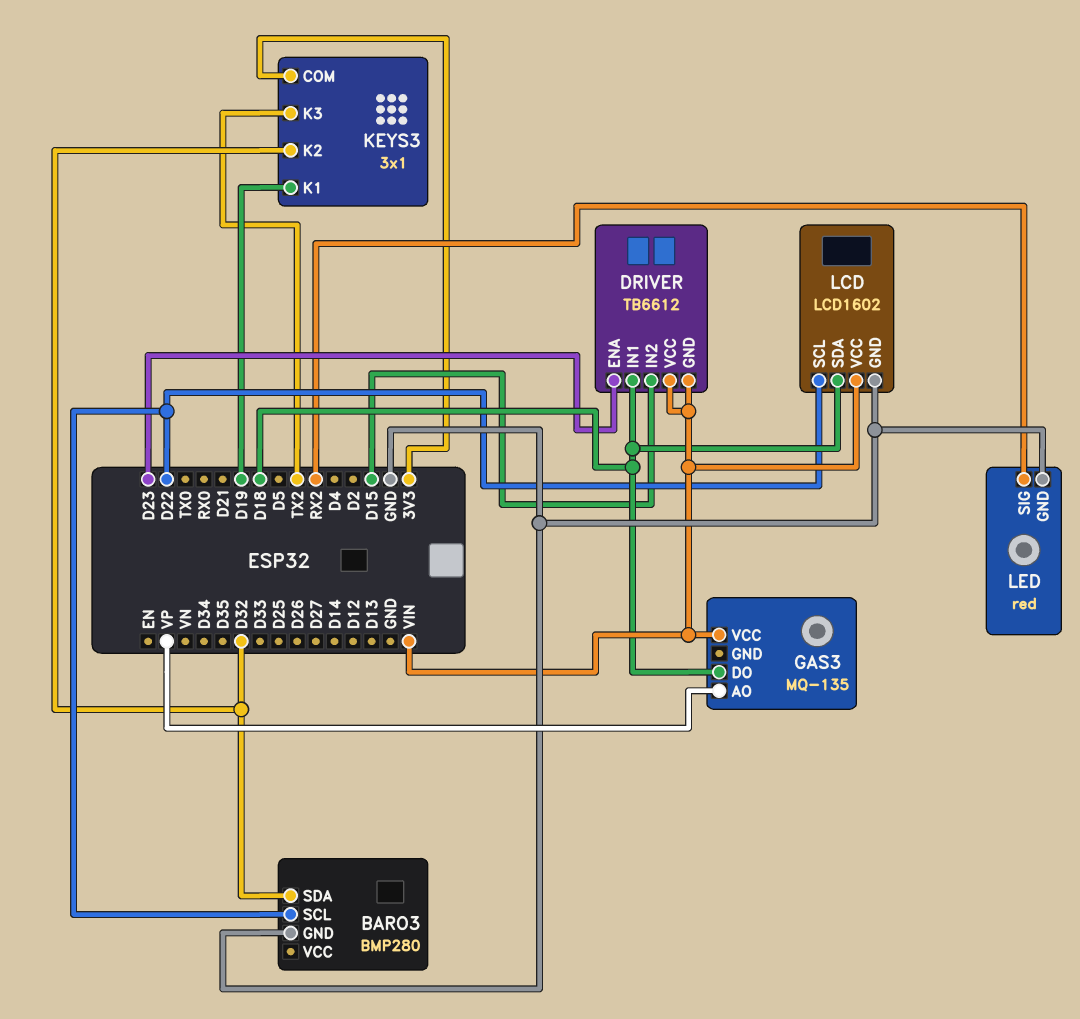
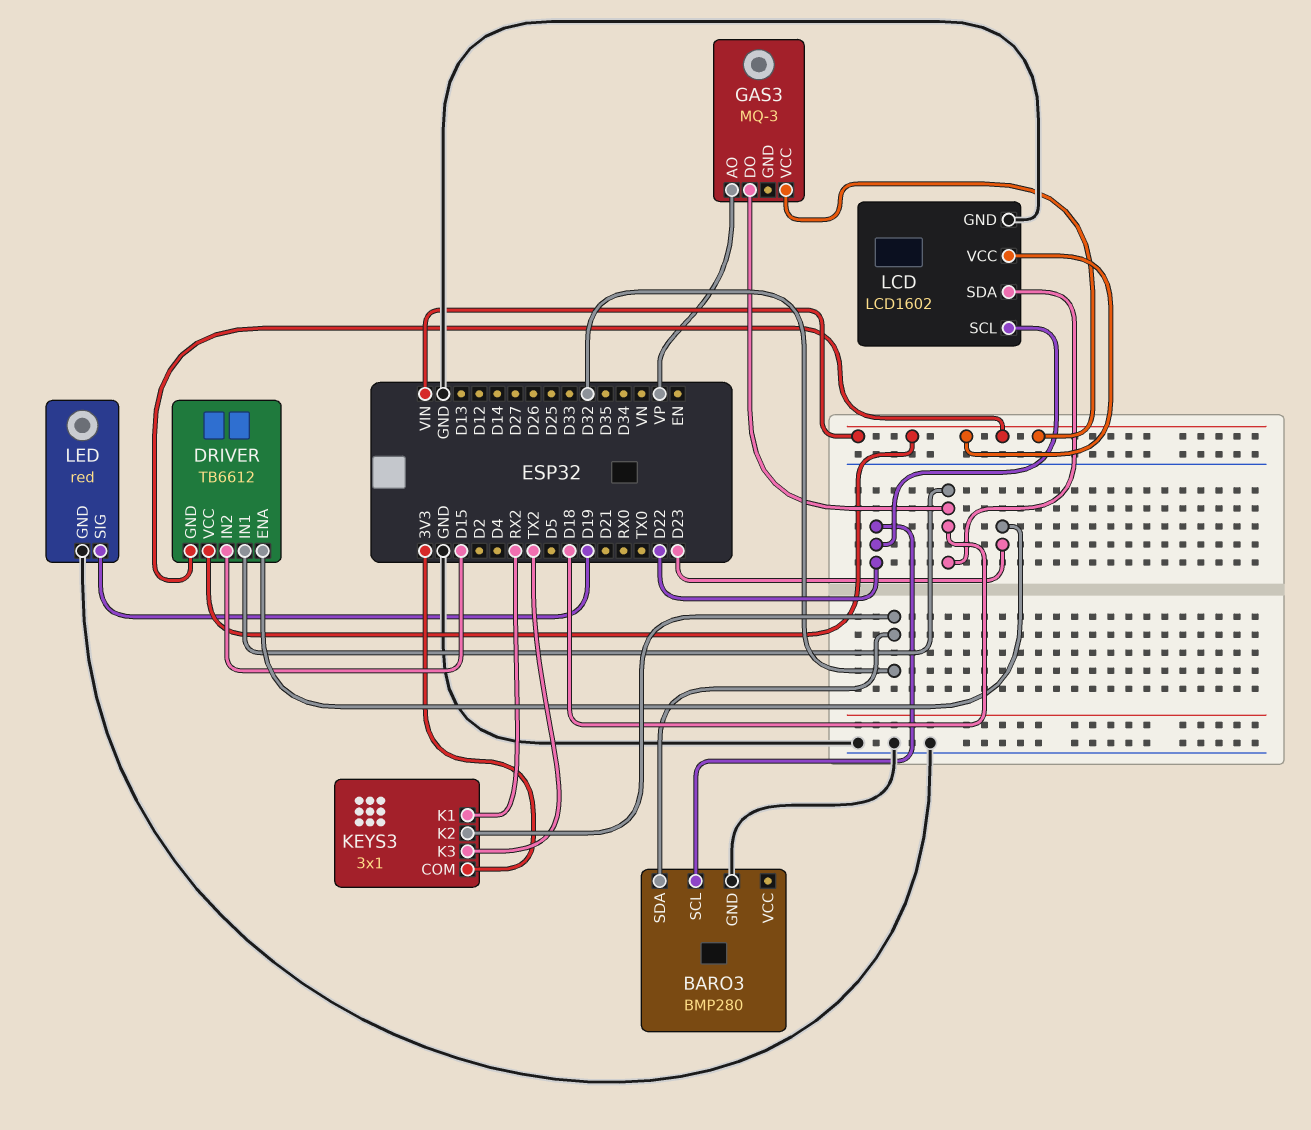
GAS3: MQ-135 -> MQ-3
KEYS3 pin K1: D19 -> RX2
LED pin SIG: RX2 -> D19

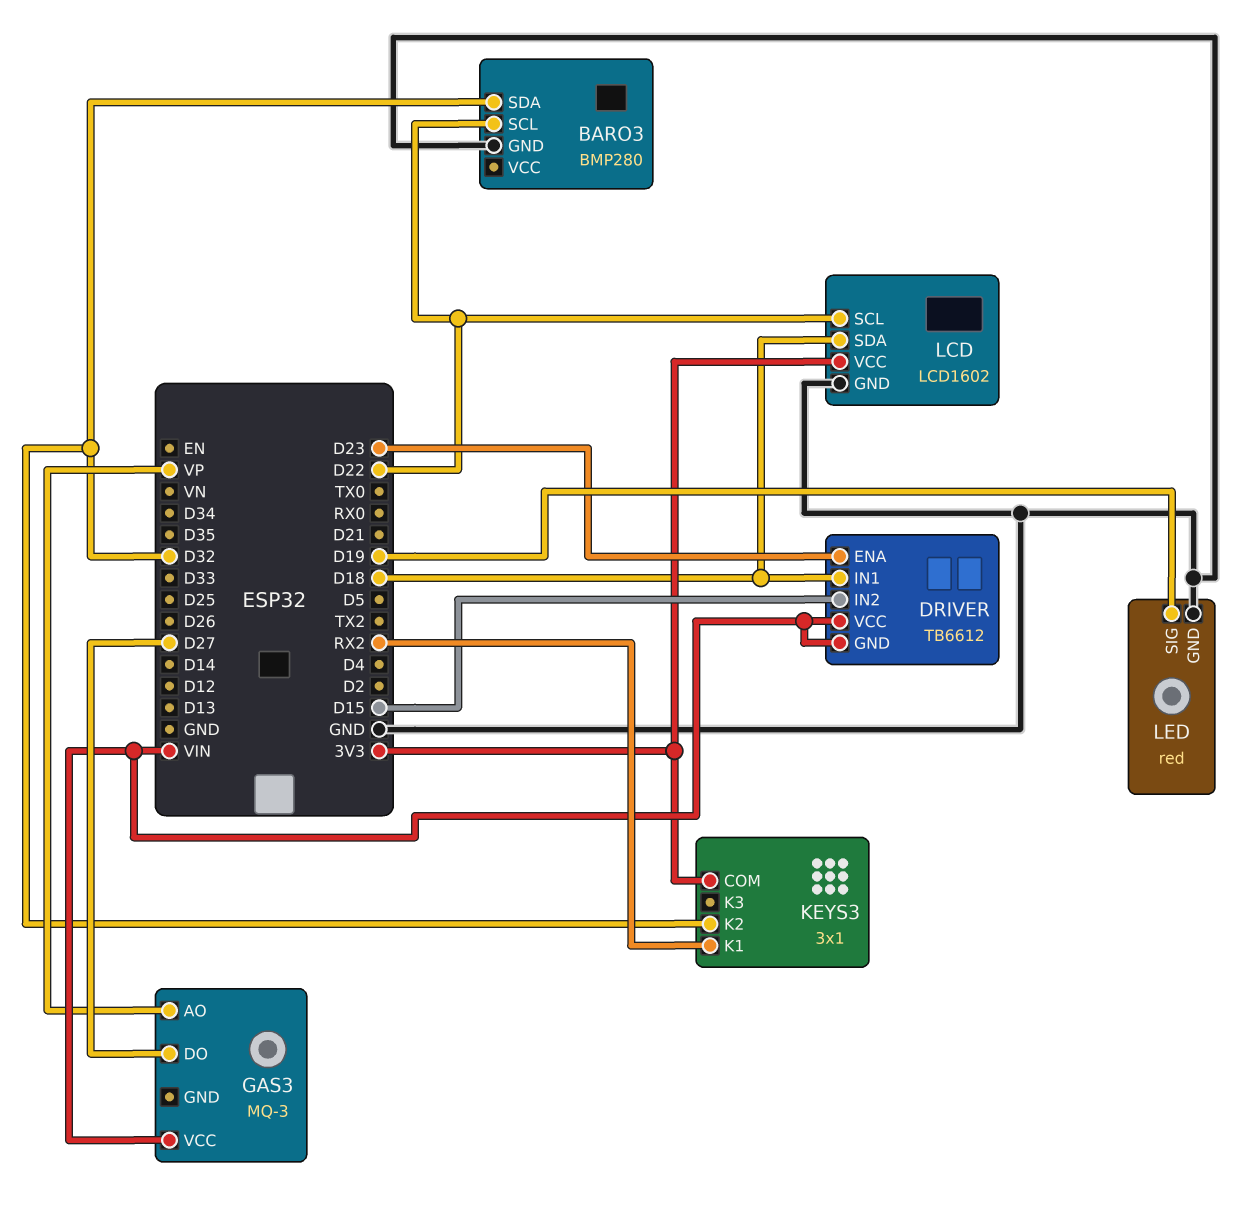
GAS3 pin DO: D18 -> D27
KEYS3 pin K3: TX2 -> none
LCD pin VCC: VIN -> 3V3

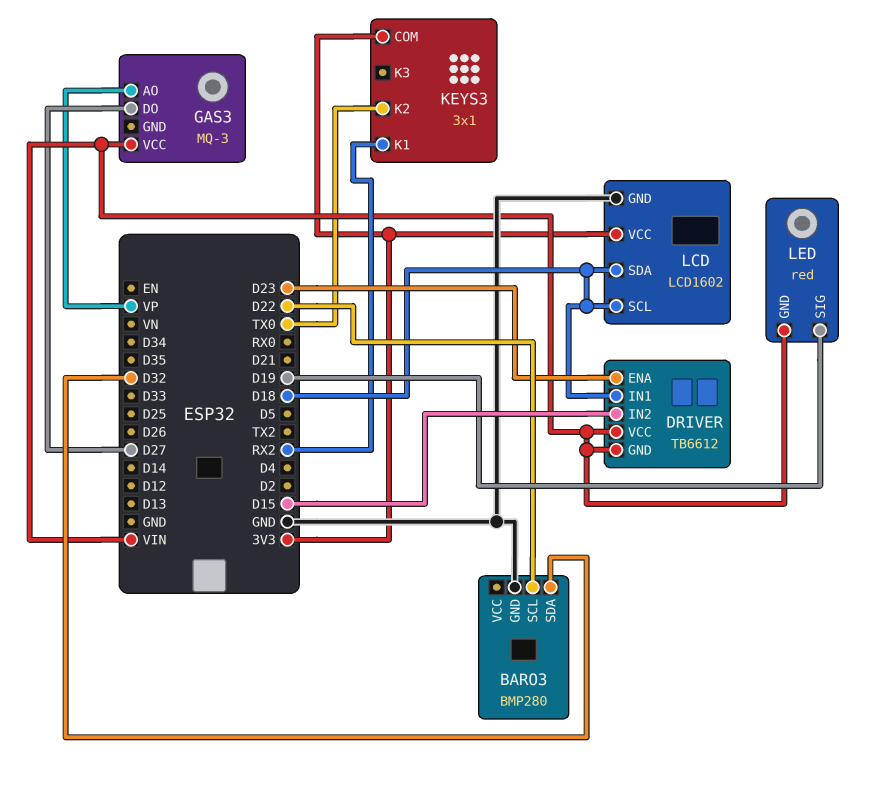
KEYS3 pin K2: D32 -> TX0
LCD pin SCL: D22 -> D18
LED pin GND: GND -> VIN

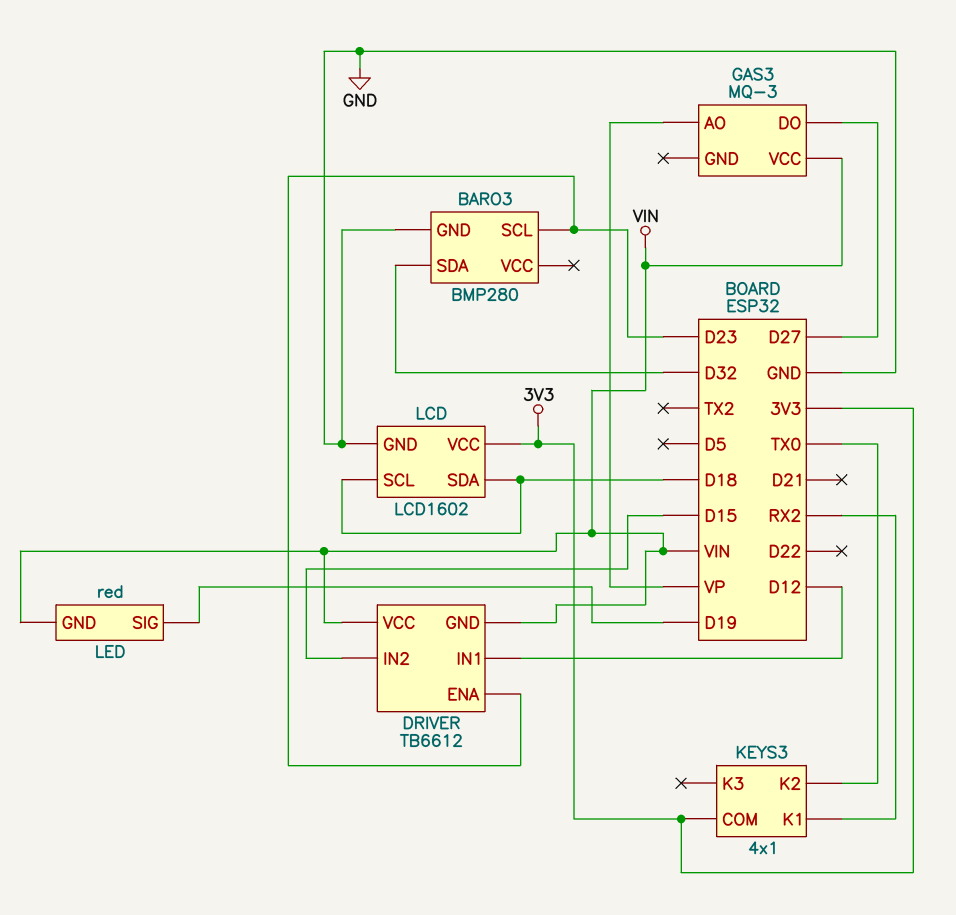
BARO3 pin SCL: D22 -> D23
DRIVER pin IN1: D18 -> D12
KEYS3: 3x1 -> 4x1

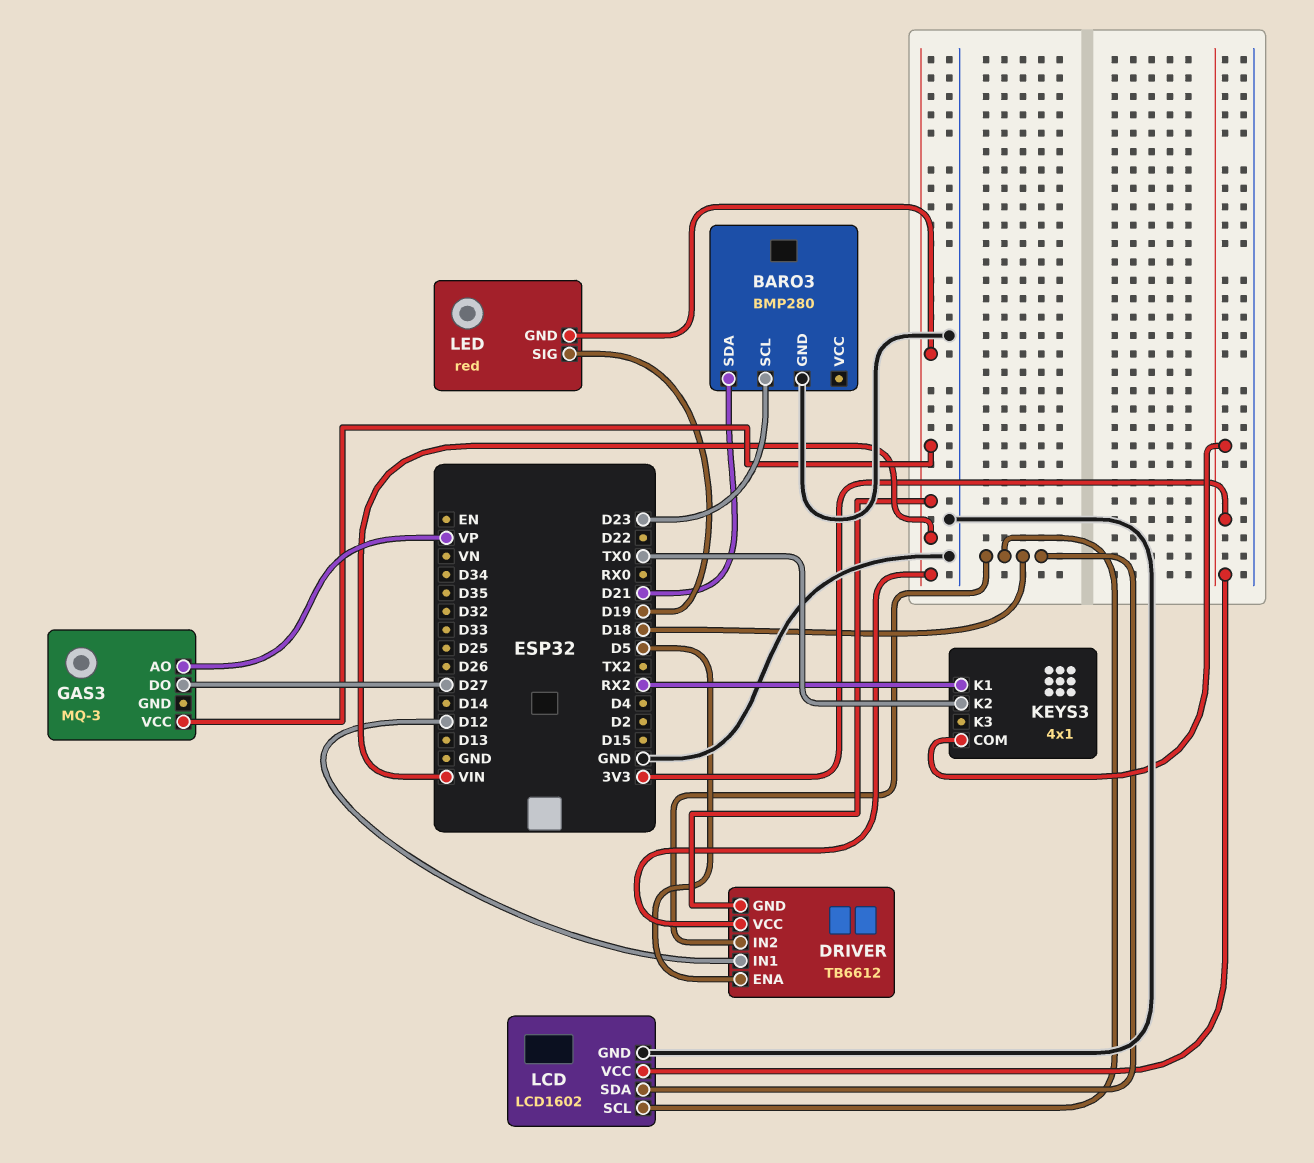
BARO3 pin SDA: D32 -> D21
DRIVER pin ENA: D23 -> D5
DRIVER pin IN2: D15 -> D18

